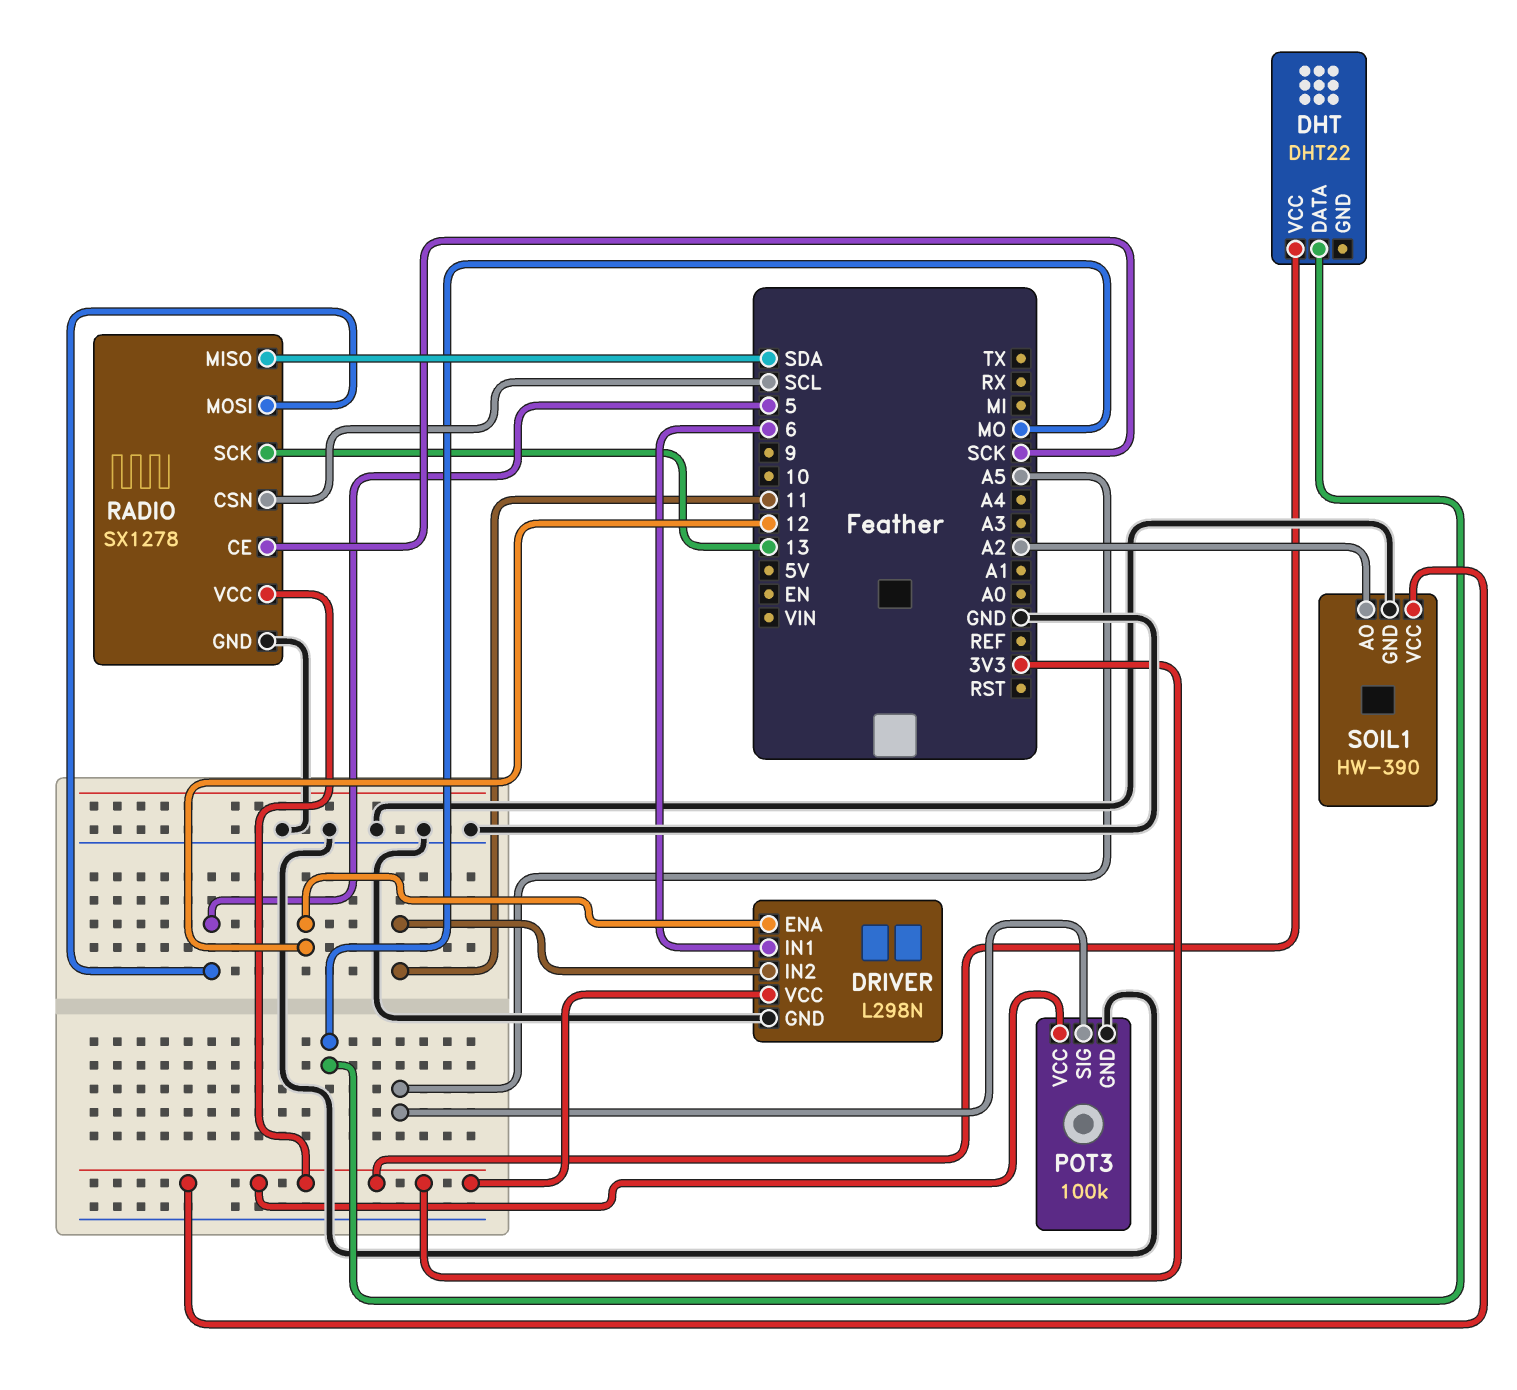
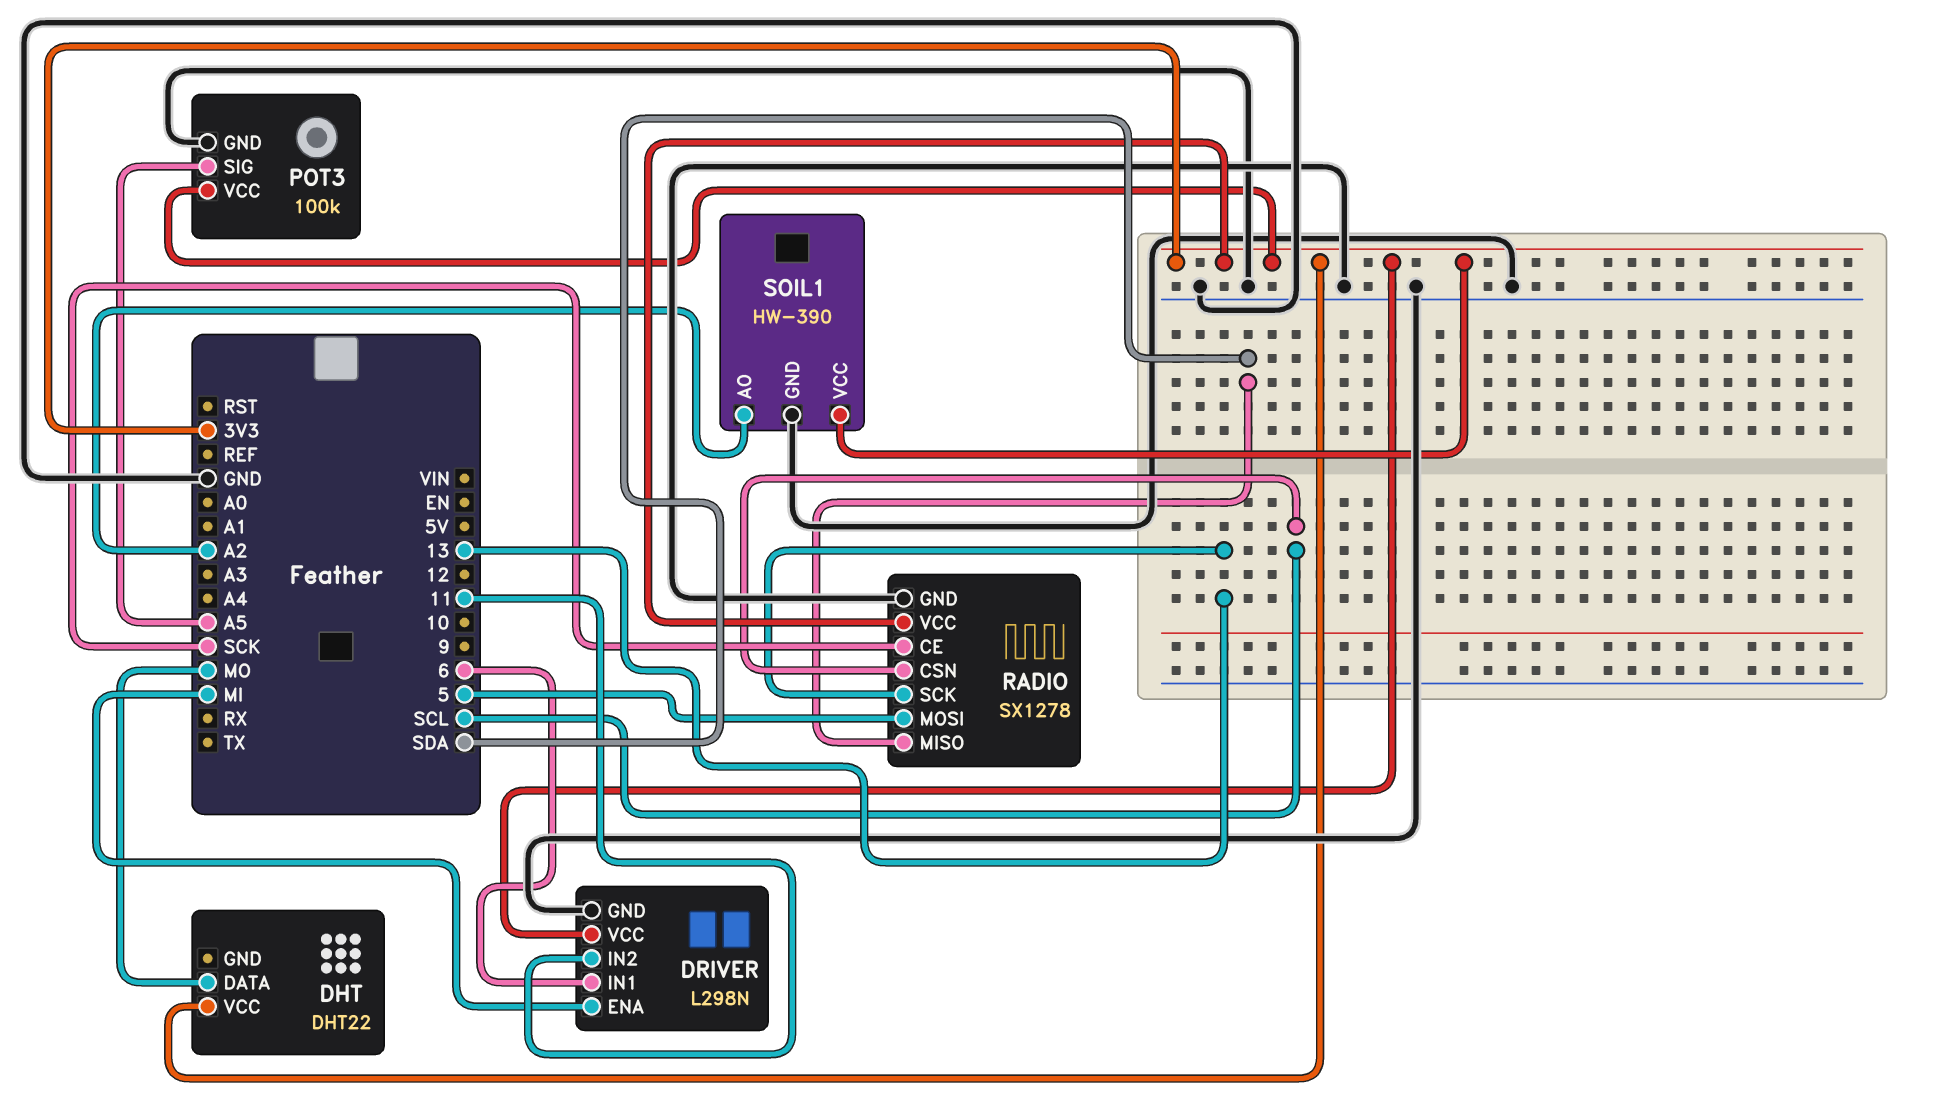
DRIVER pin ENA: 12 -> MI

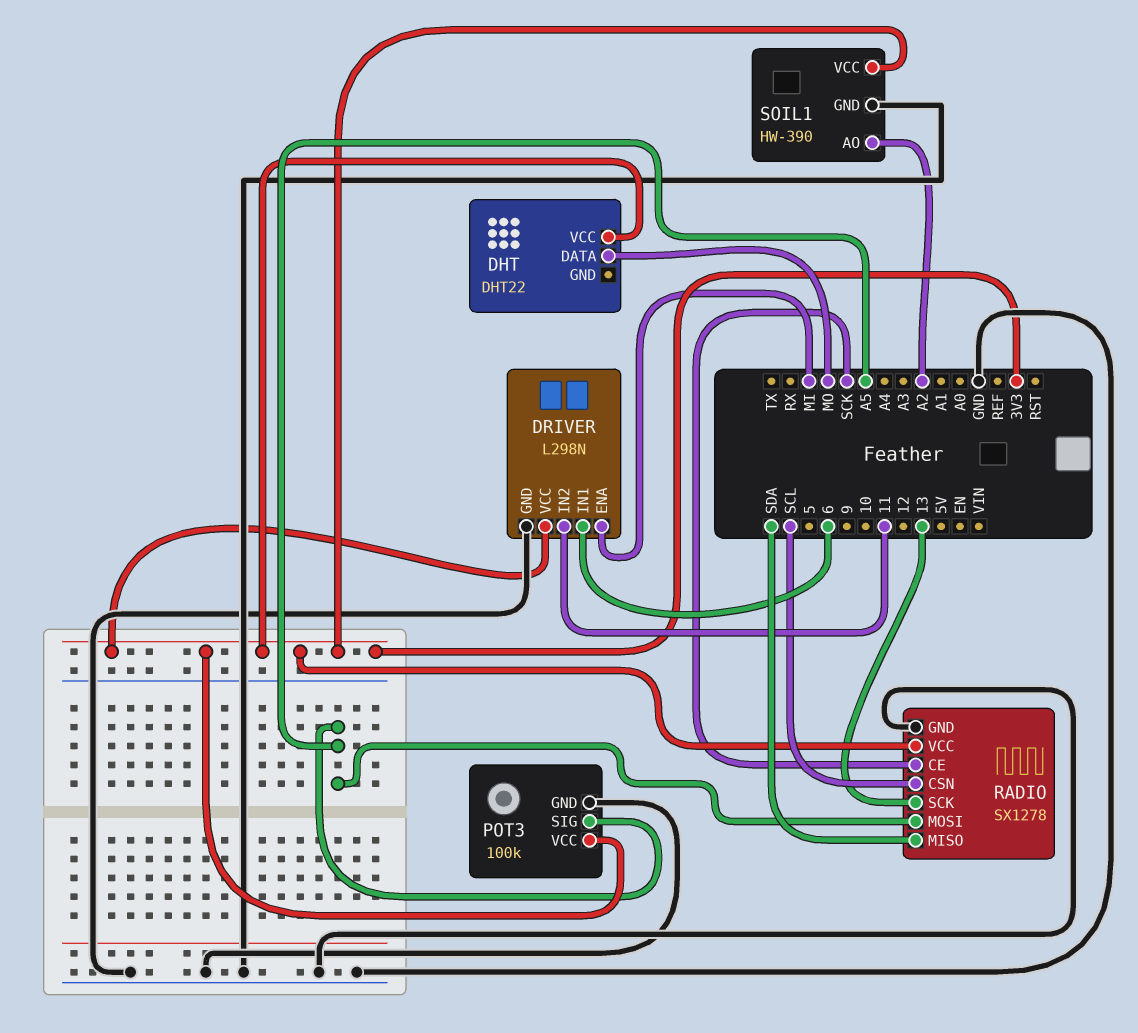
RADIO pin MOSI: 5 -> A5

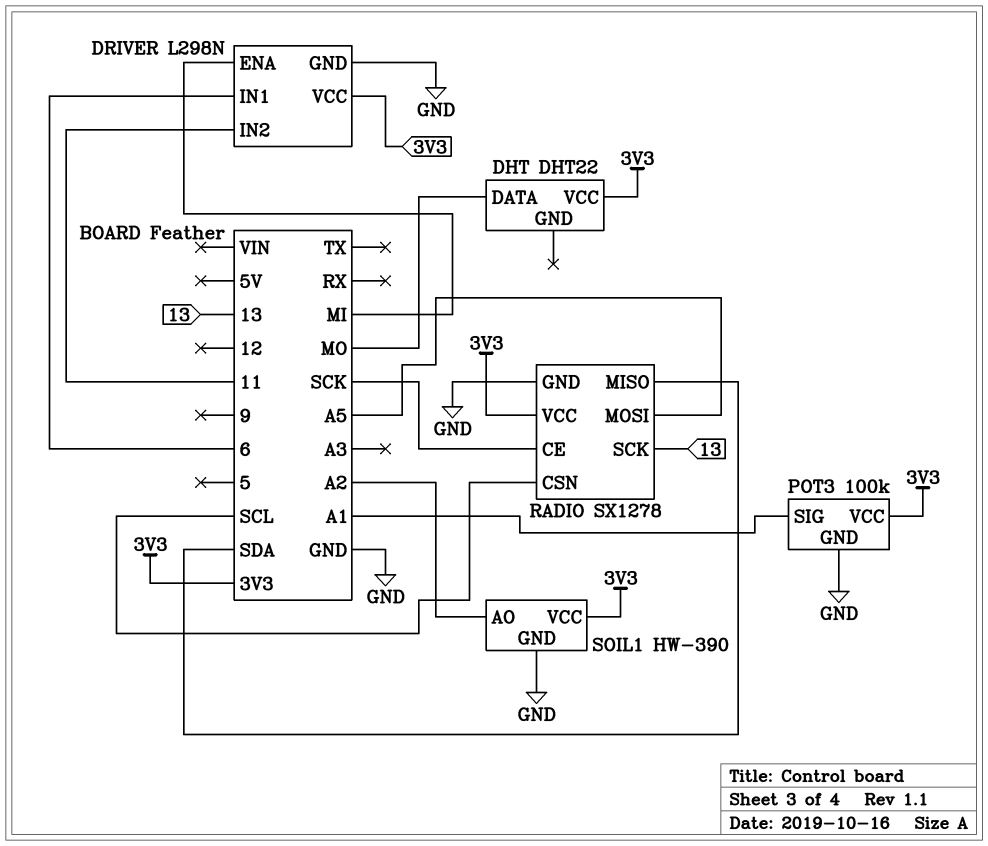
POT3 pin SIG: A5 -> A1

